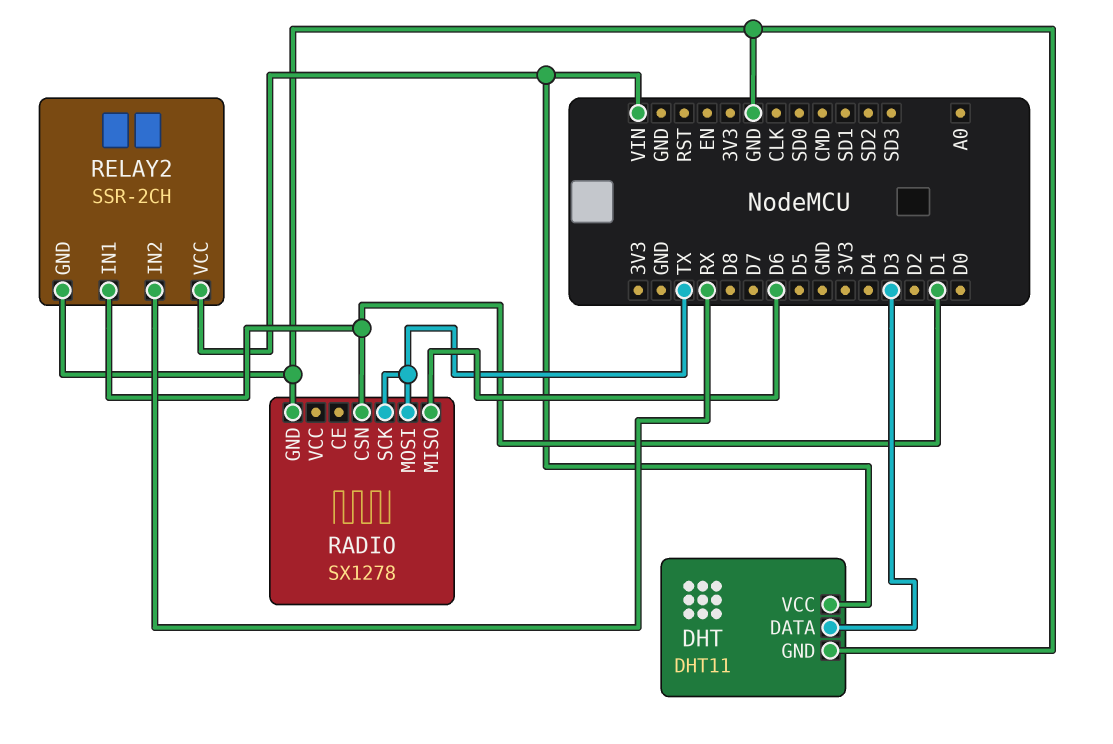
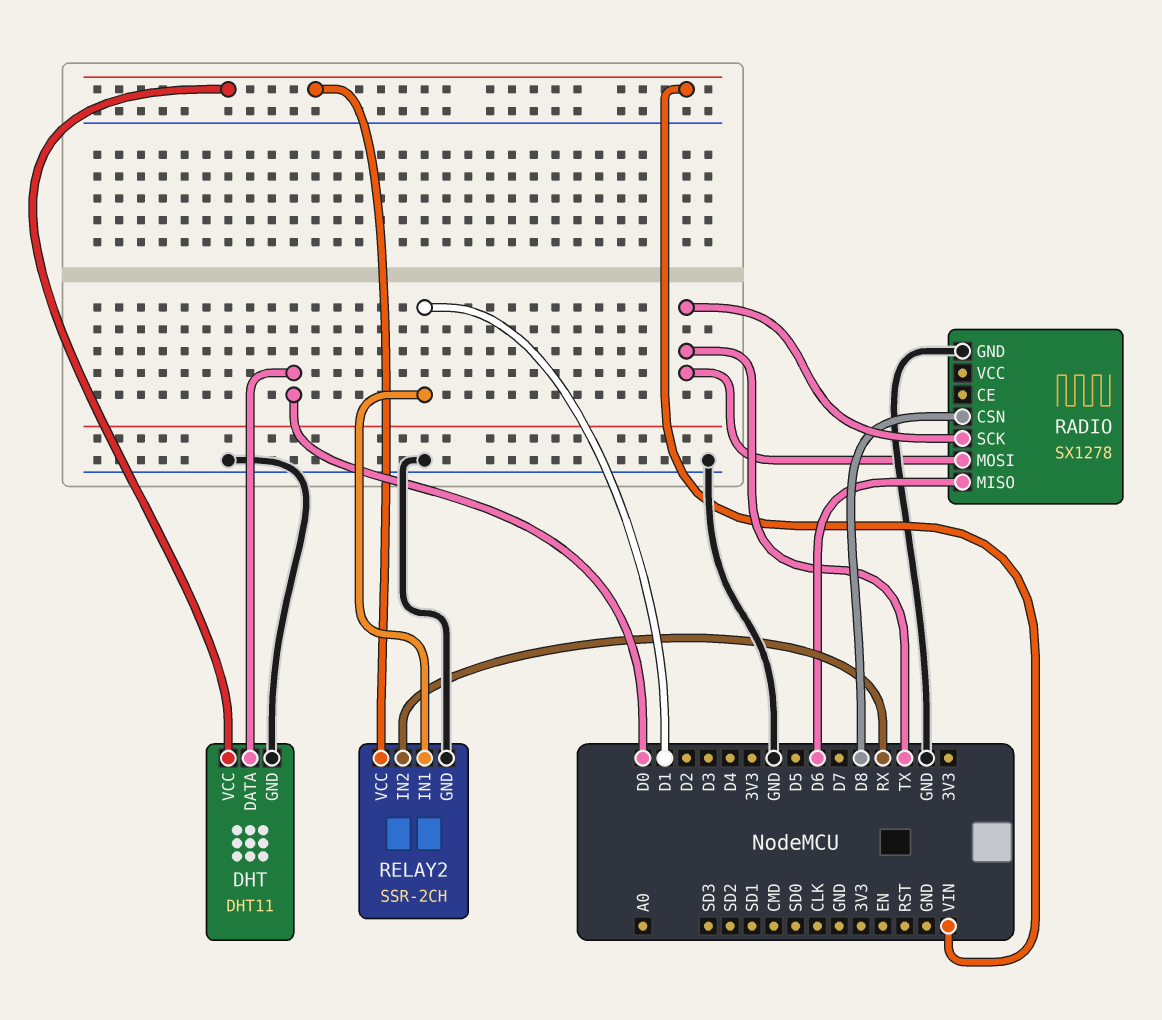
DHT pin DATA: D3 -> D0
RADIO pin CSN: D1 -> D8

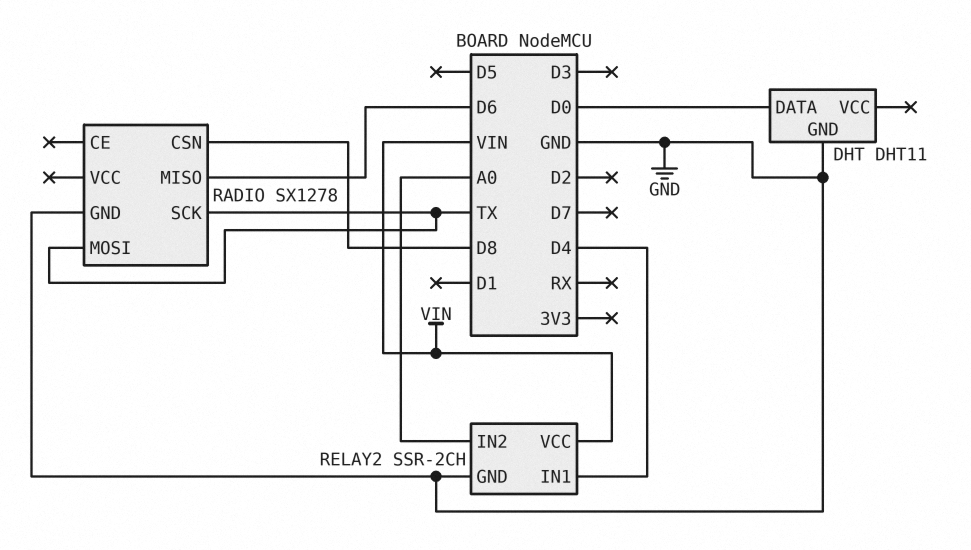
DHT pin VCC: VIN -> none
RELAY2 pin IN1: D1 -> D4
RELAY2 pin IN2: RX -> A0

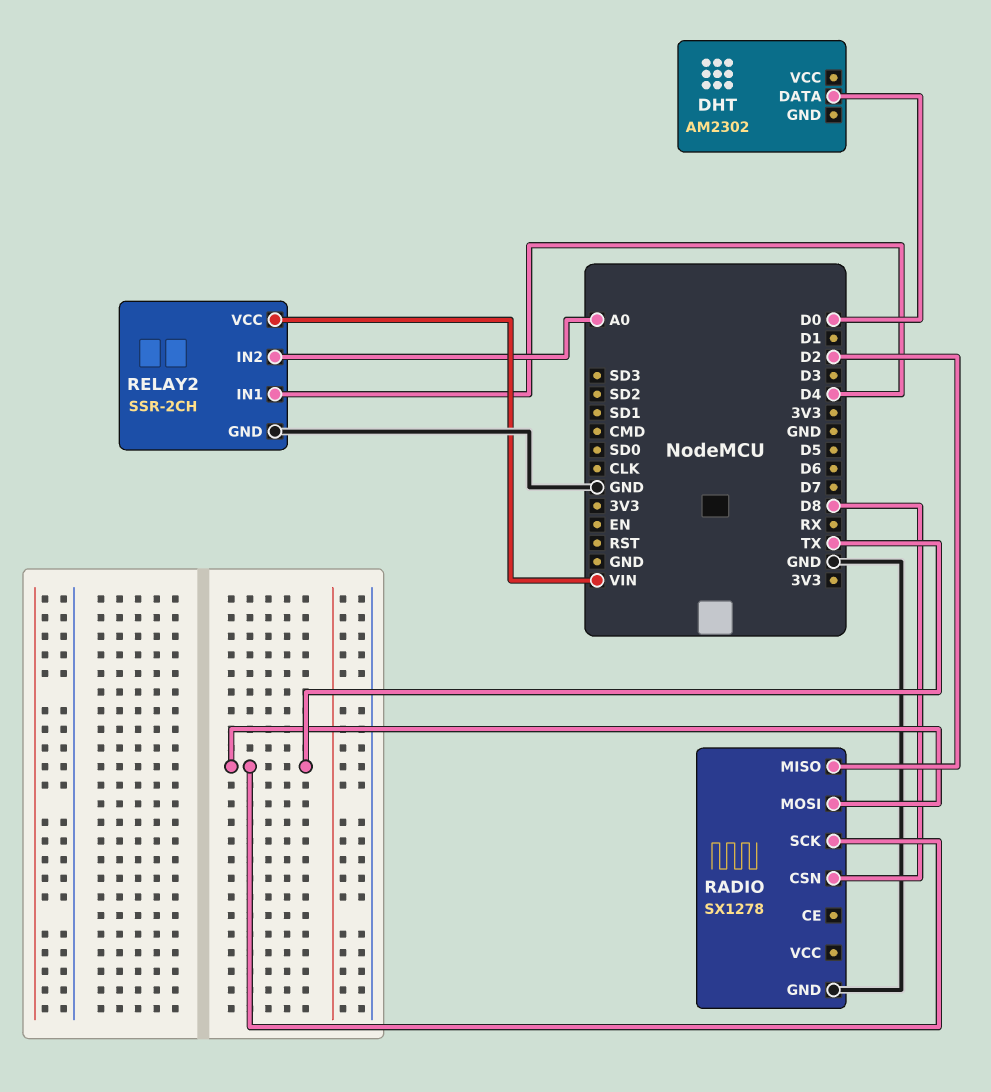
DHT: DHT11 -> AM2302
DHT pin GND: GND -> none
RADIO pin MISO: D6 -> D2

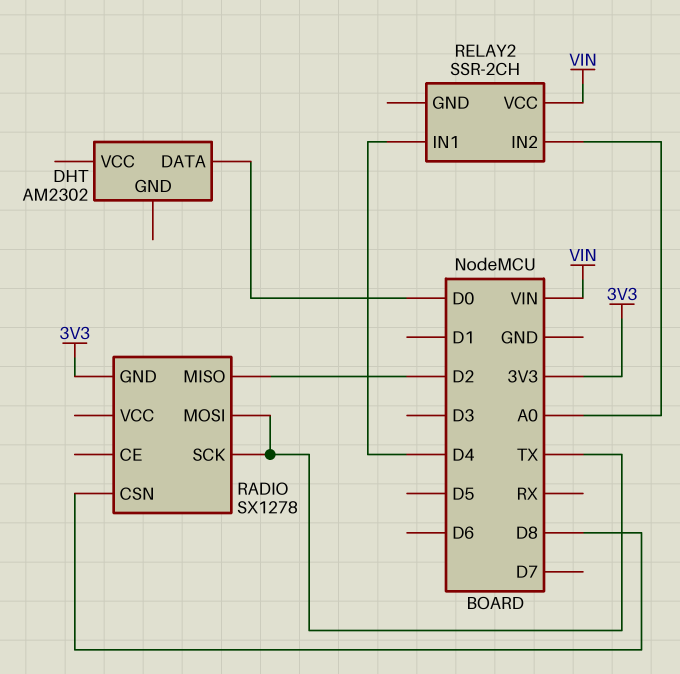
RADIO pin GND: GND -> 3V3
RELAY2 pin GND: GND -> none

